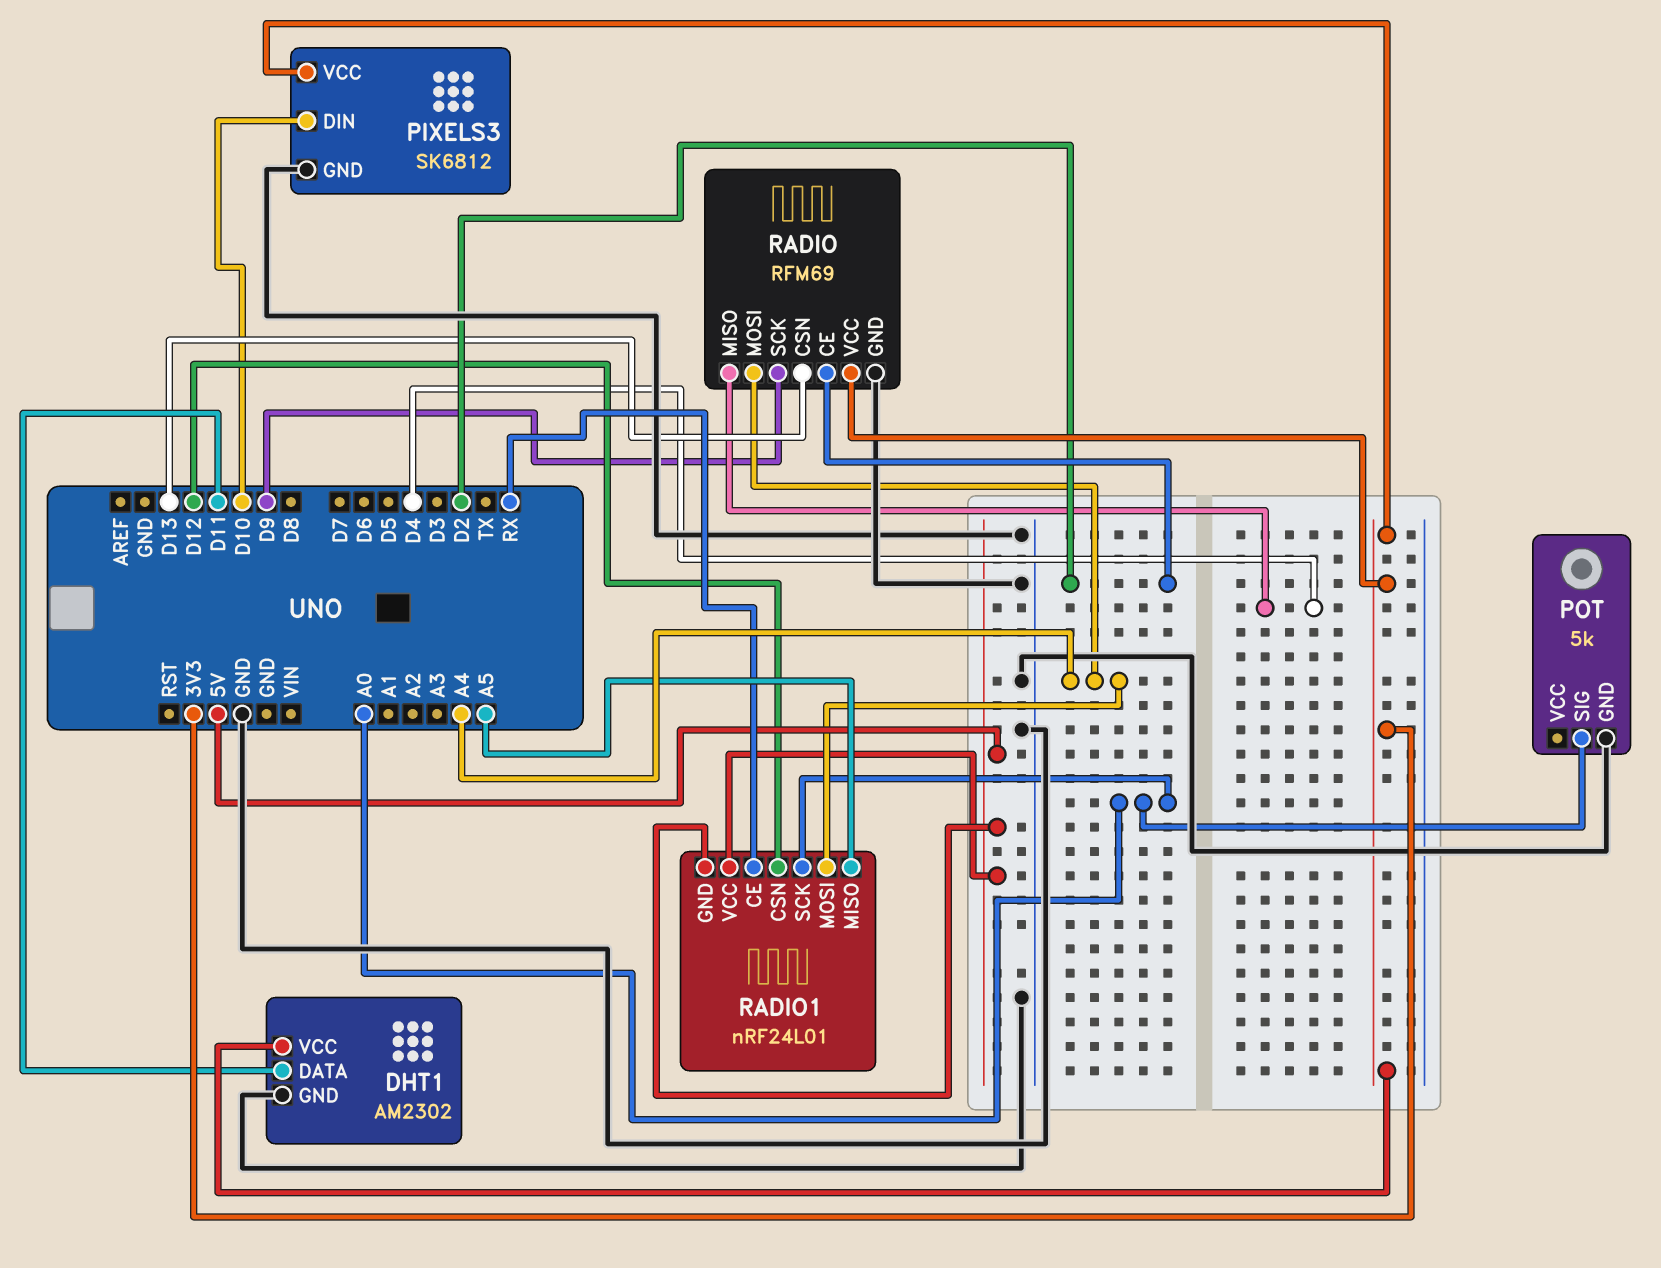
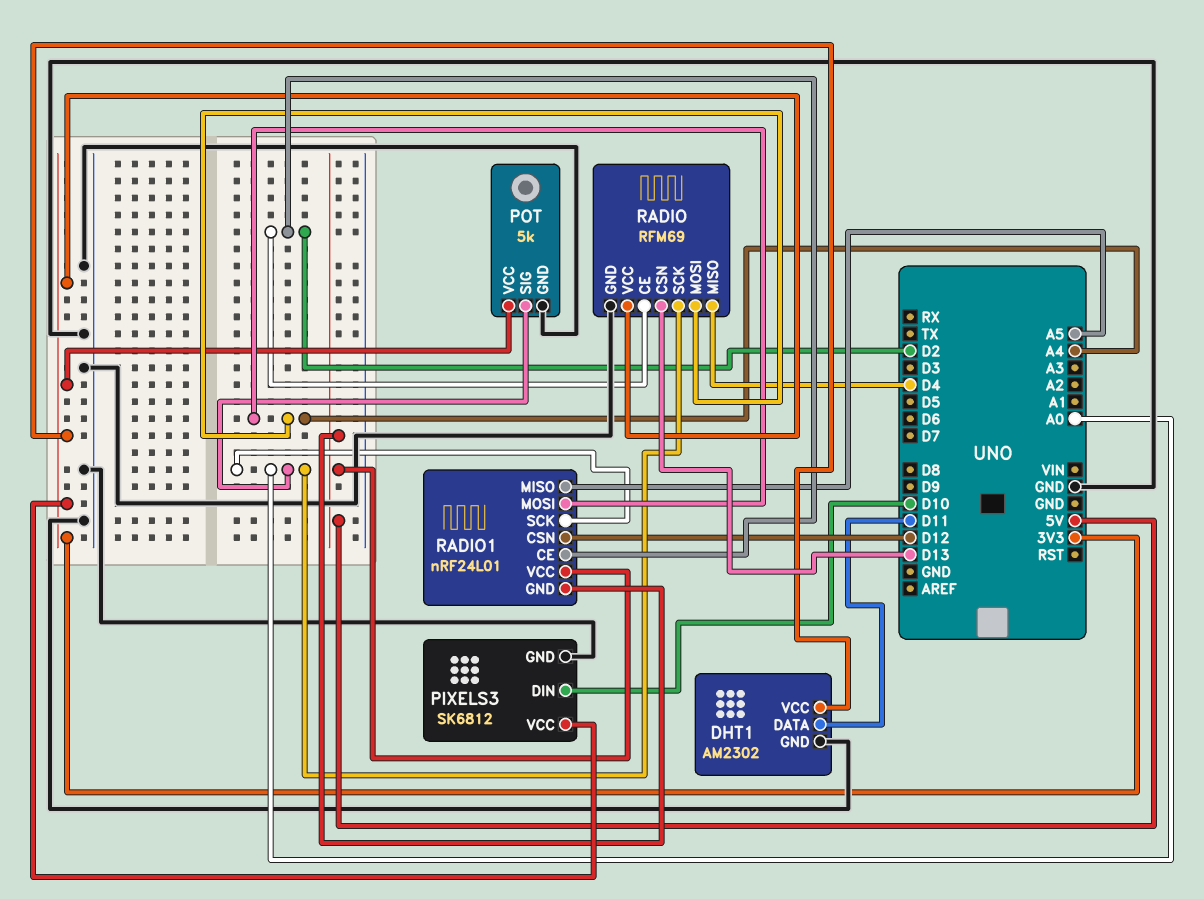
POT pin VCC: none -> 3V3
RADIO pin SCK: D9 -> A0
RADIO1 pin CE: RX -> D2

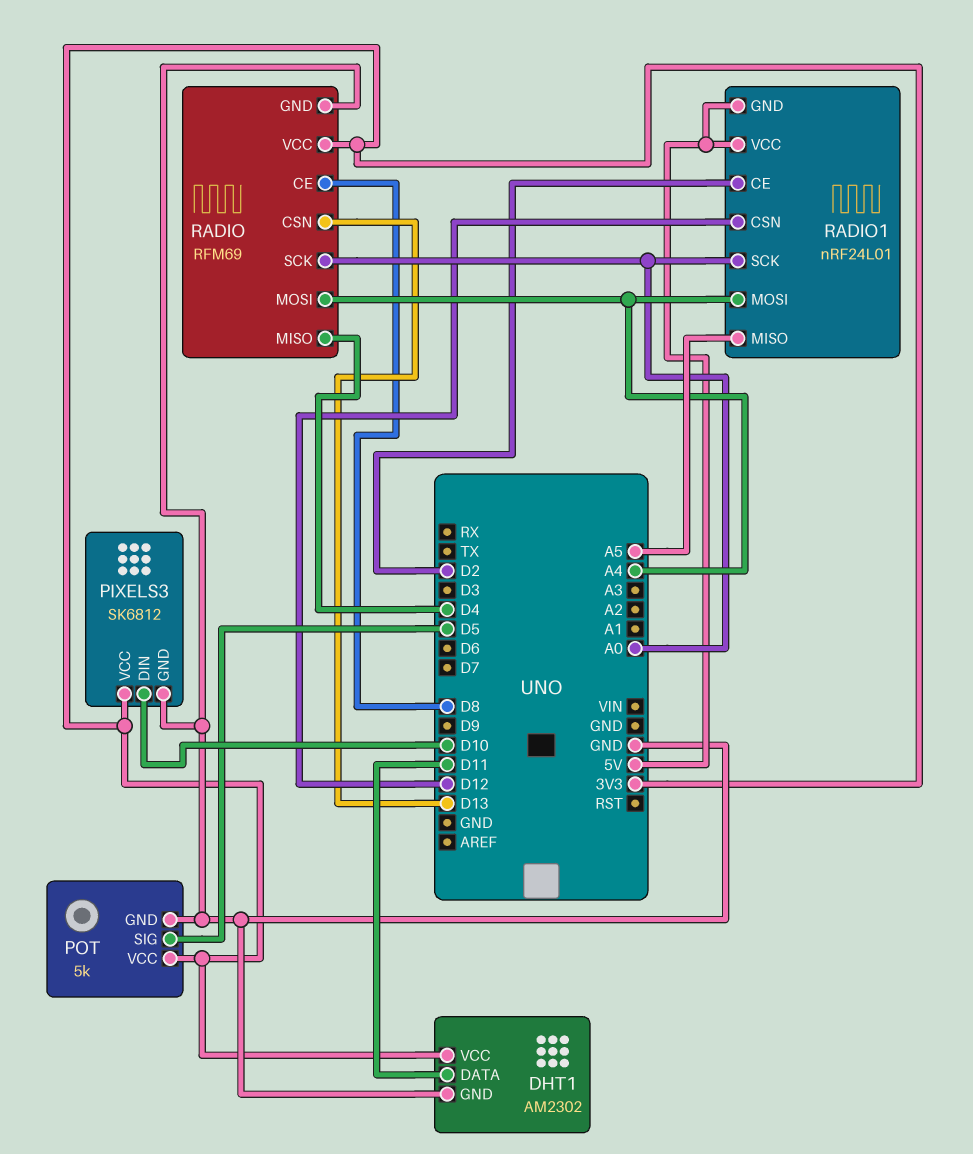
POT pin SIG: A0 -> D5
RADIO pin CE: D2 -> D8

